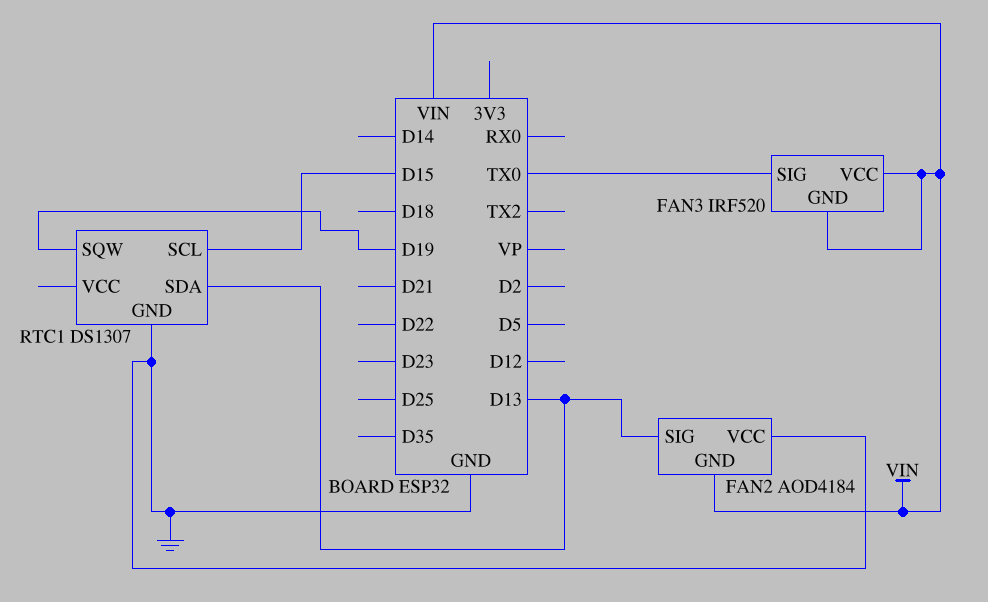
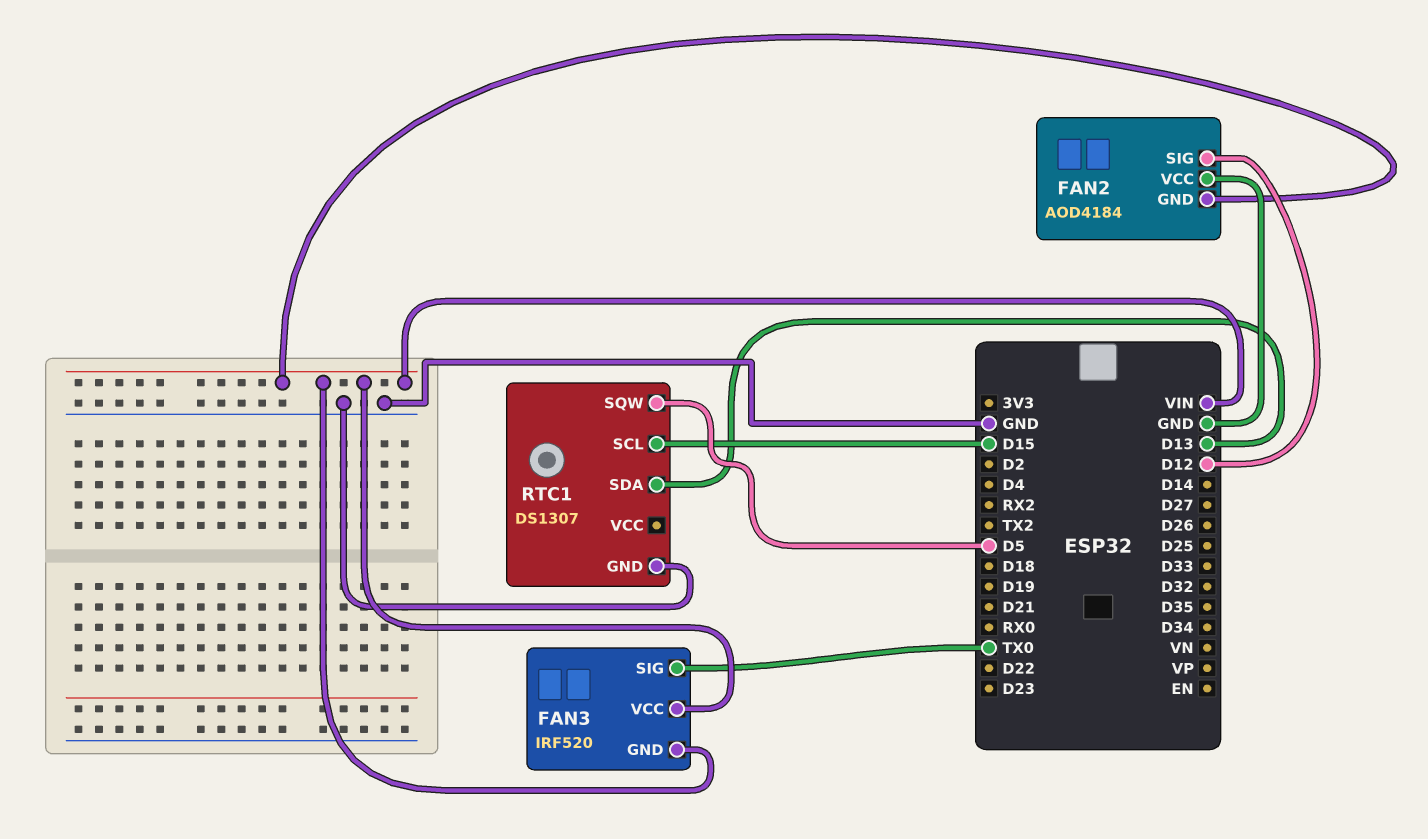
FAN2 pin SIG: D13 -> D12
RTC1 pin SQW: D19 -> D5

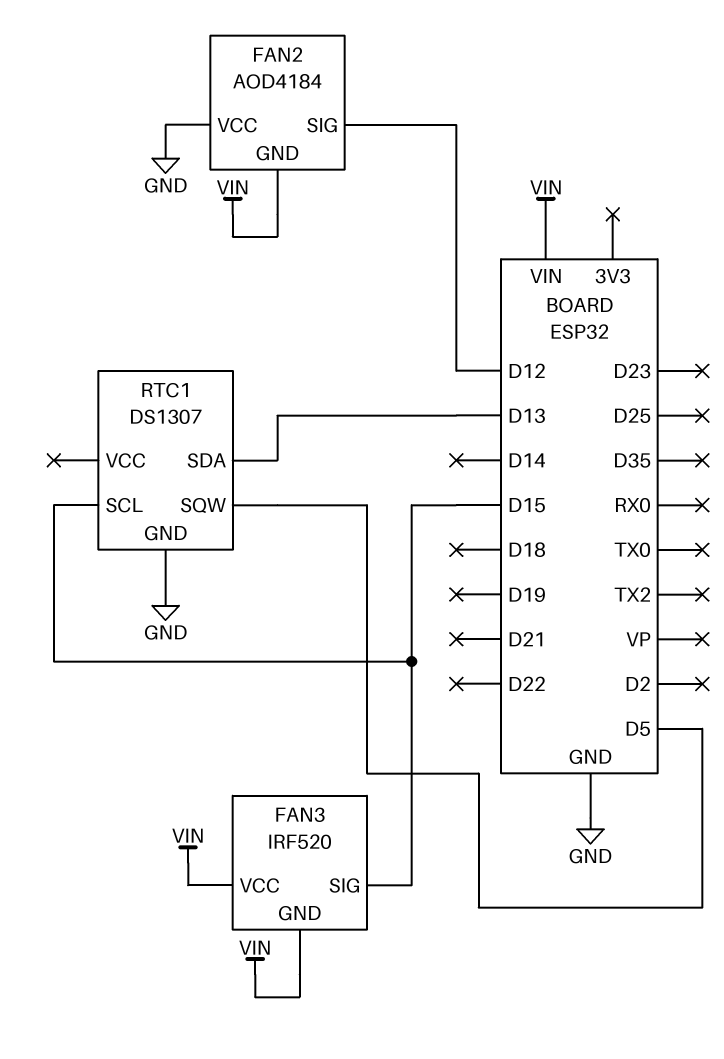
FAN3 pin SIG: TX0 -> D15

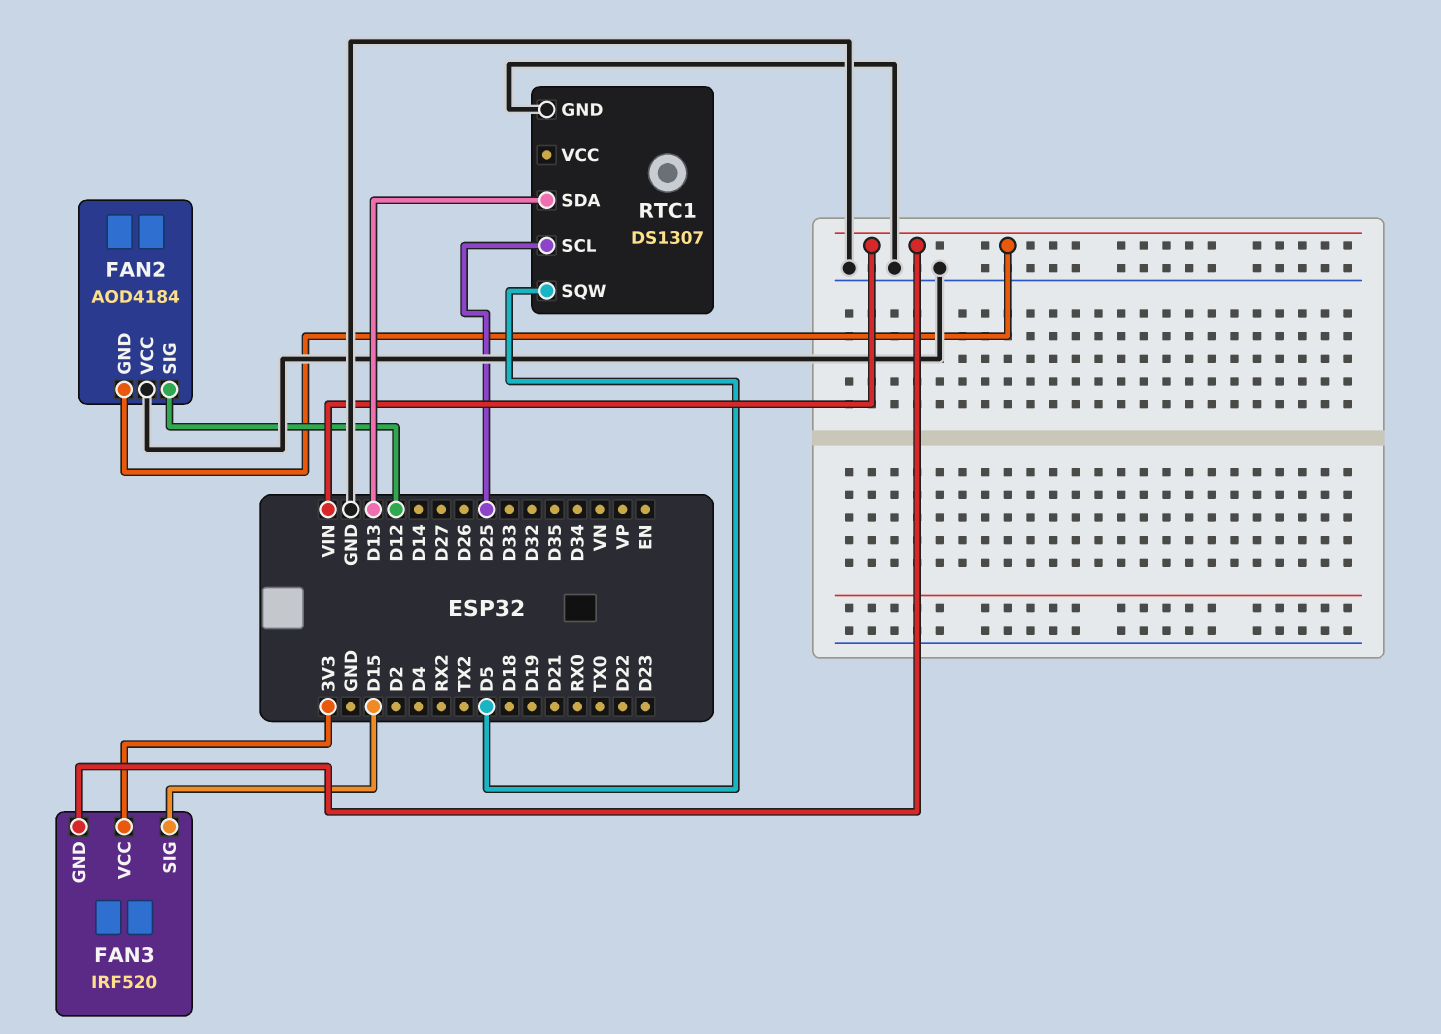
FAN3 pin VCC: VIN -> 3V3
RTC1 pin SCL: D15 -> D25

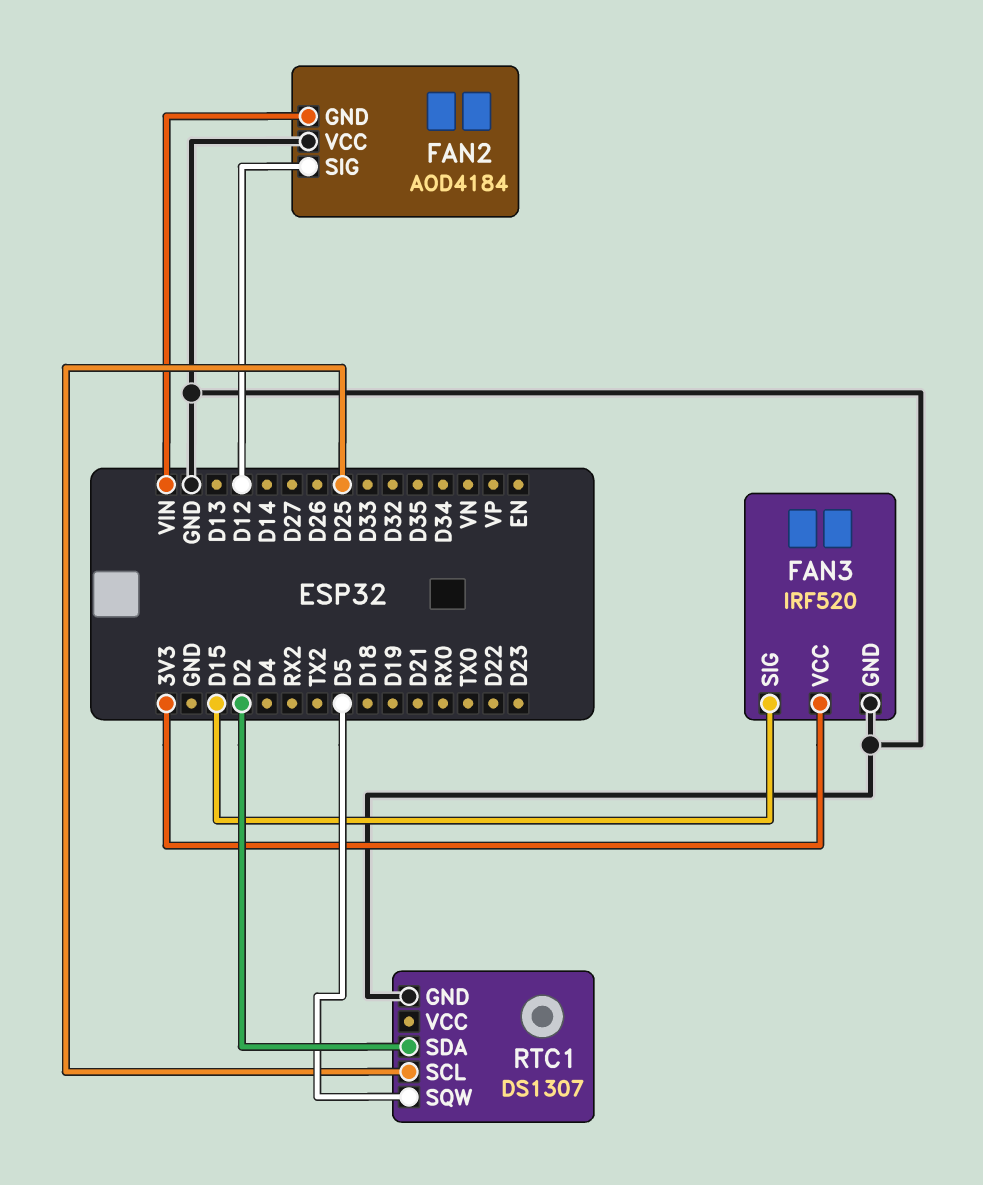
FAN3 pin GND: VIN -> GND
RTC1 pin SDA: D13 -> D2

